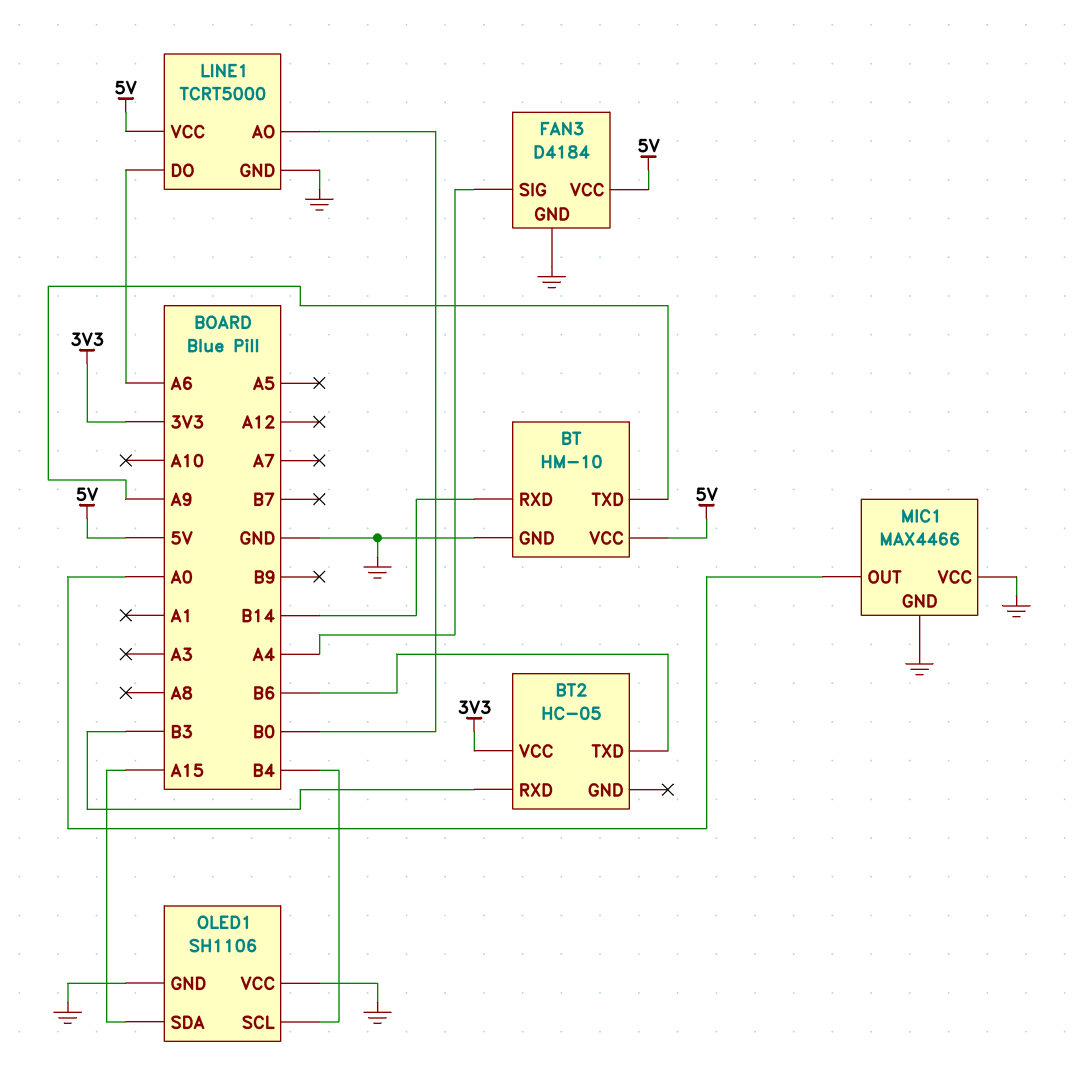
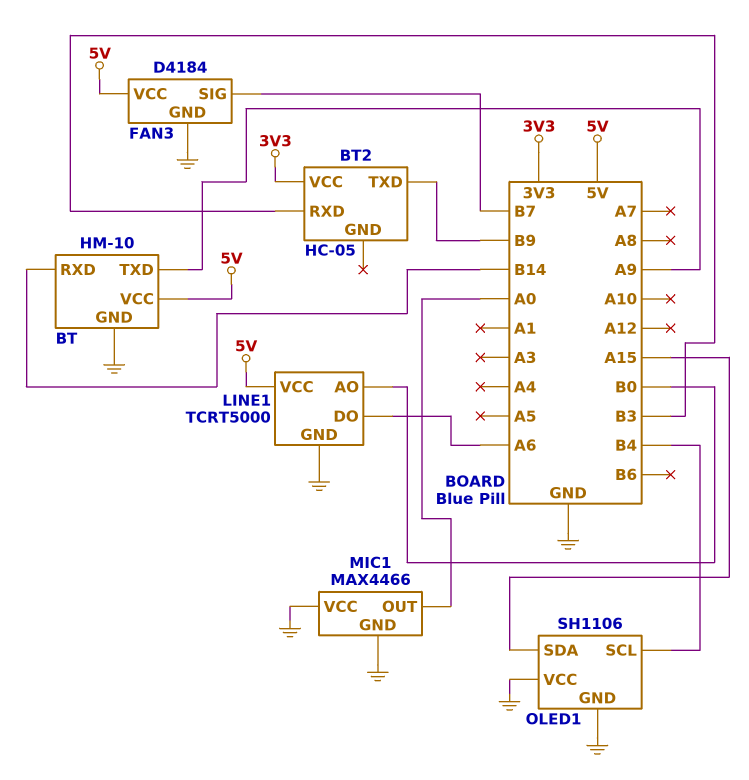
BT2 pin TXD: B6 -> B9
FAN3 pin SIG: A4 -> B7

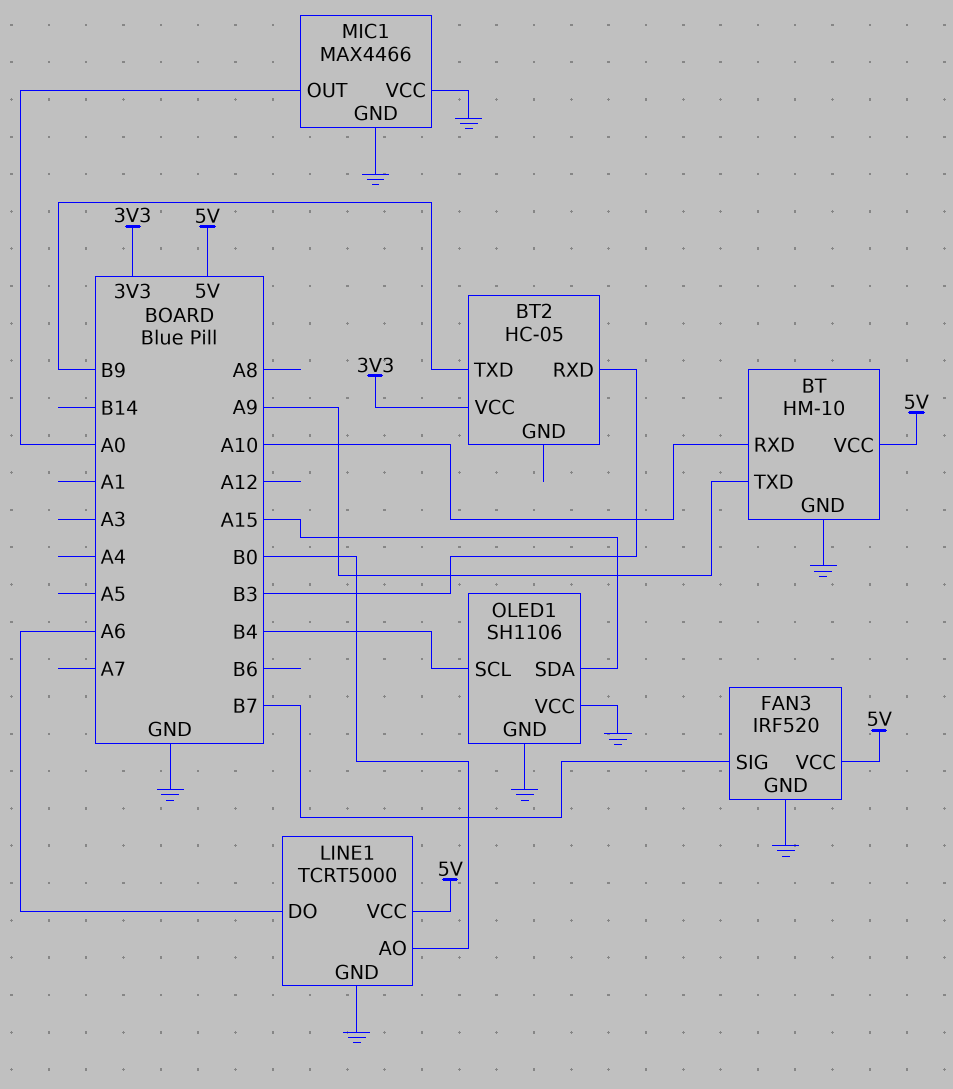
BT pin RXD: B14 -> A10
FAN3: D4184 -> IRF520

